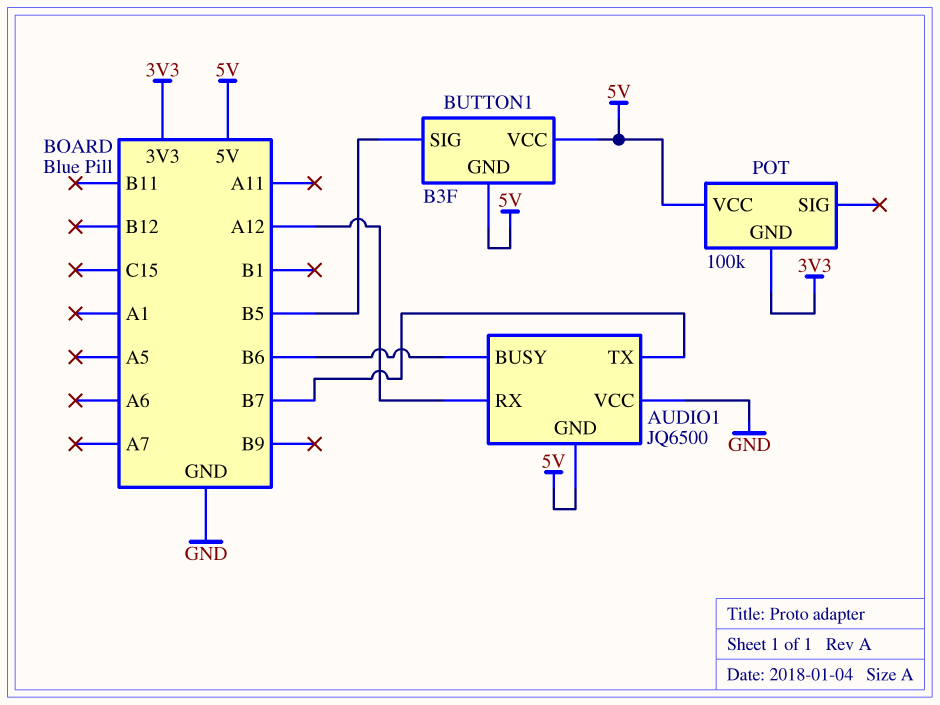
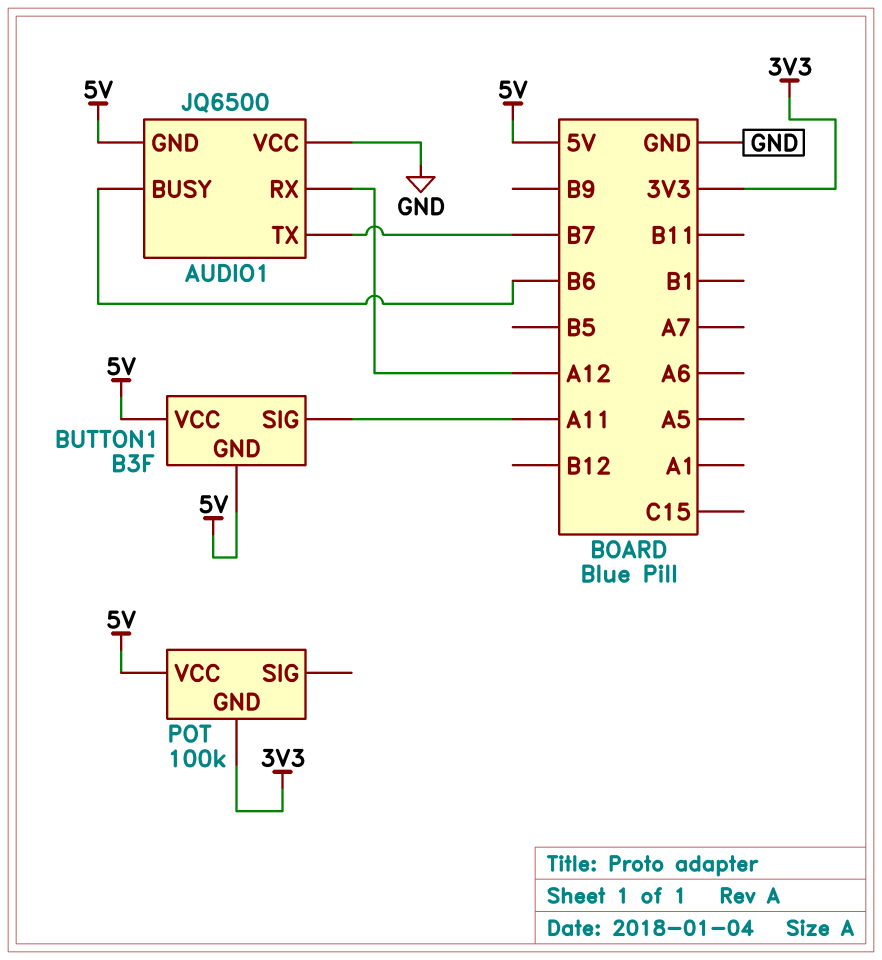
BUTTON1 pin SIG: B5 -> A11

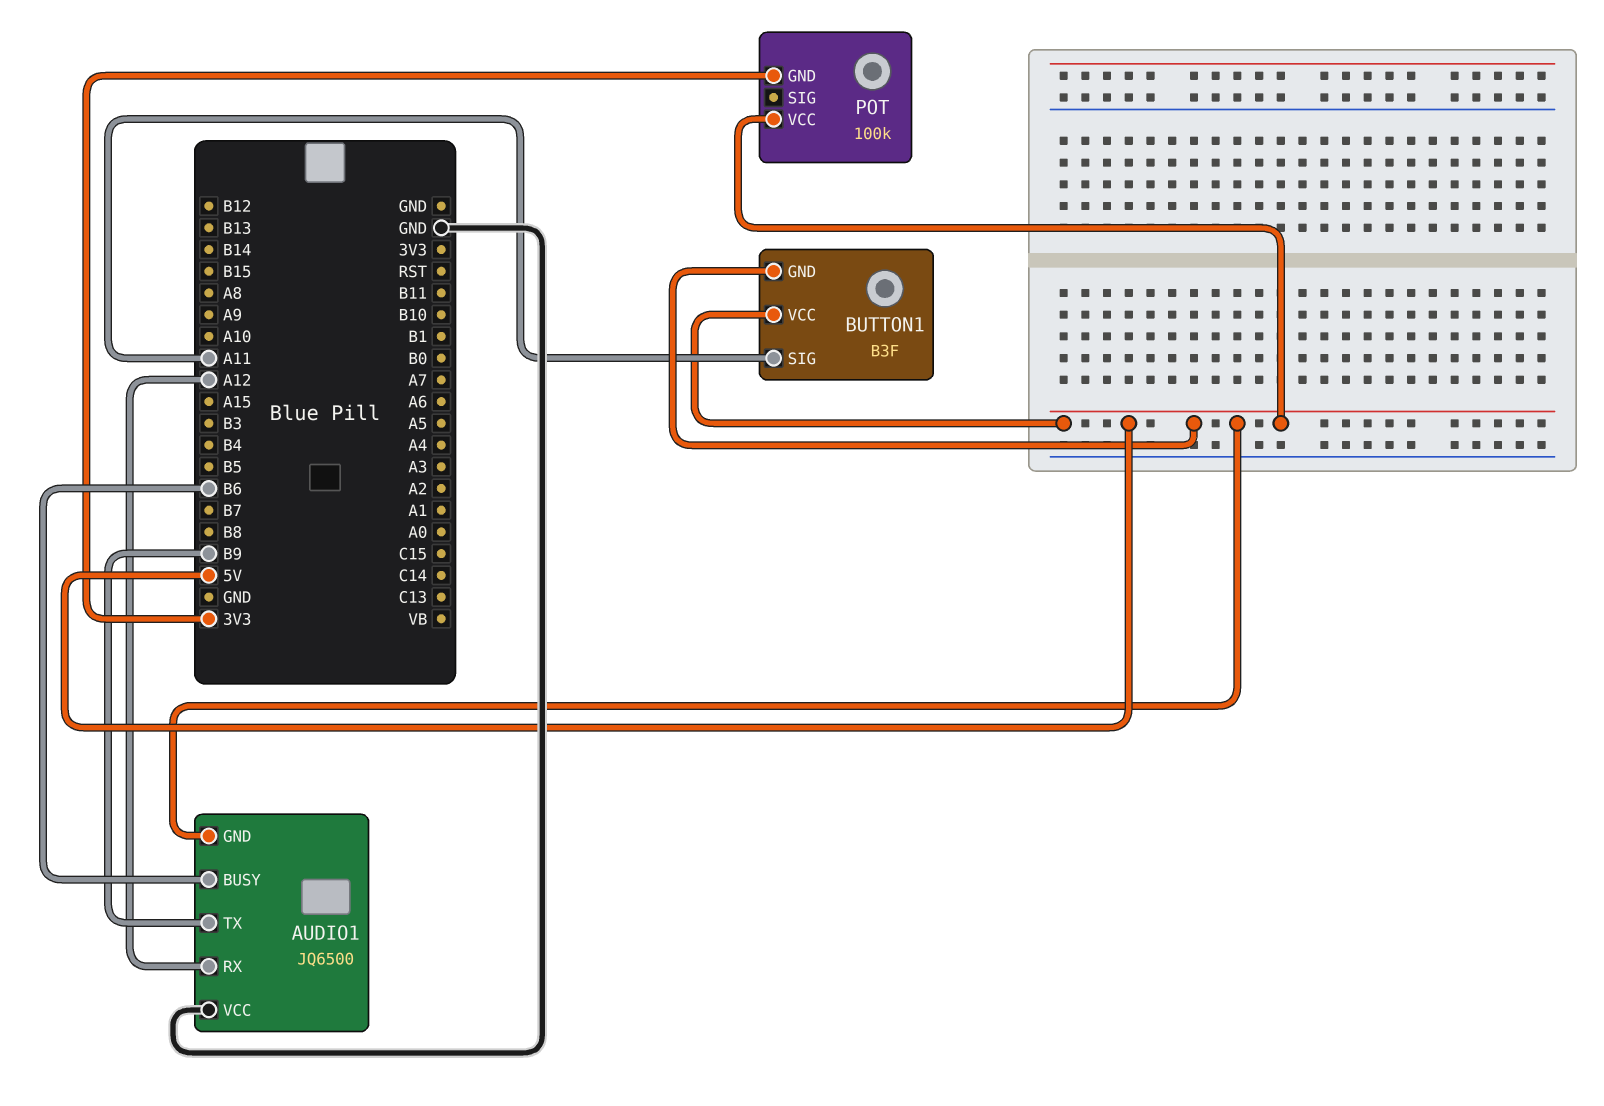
AUDIO1 pin TX: B7 -> B9

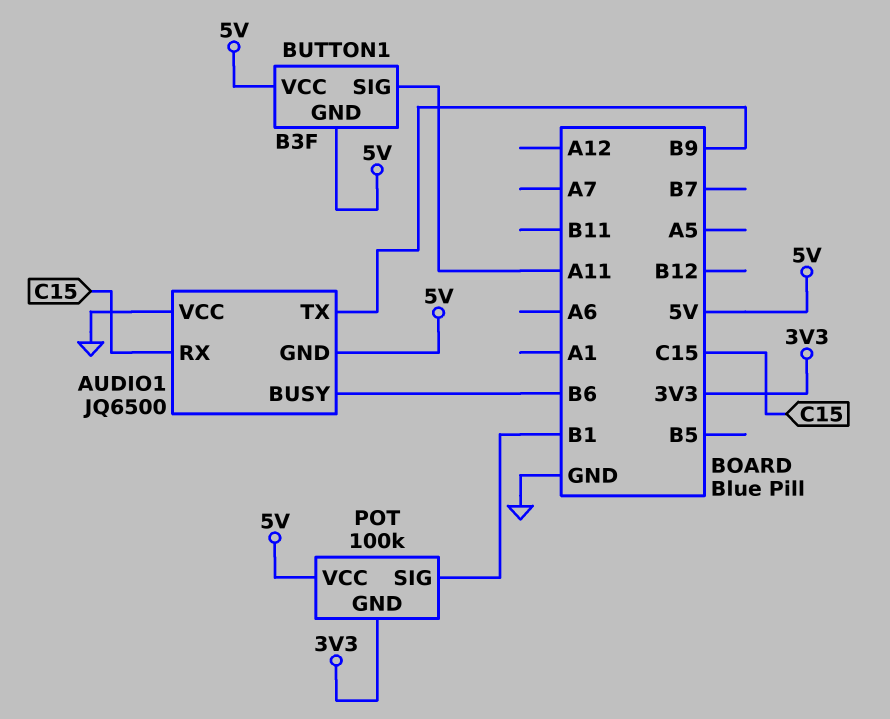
AUDIO1 pin RX: A12 -> C15
POT pin SIG: none -> B1

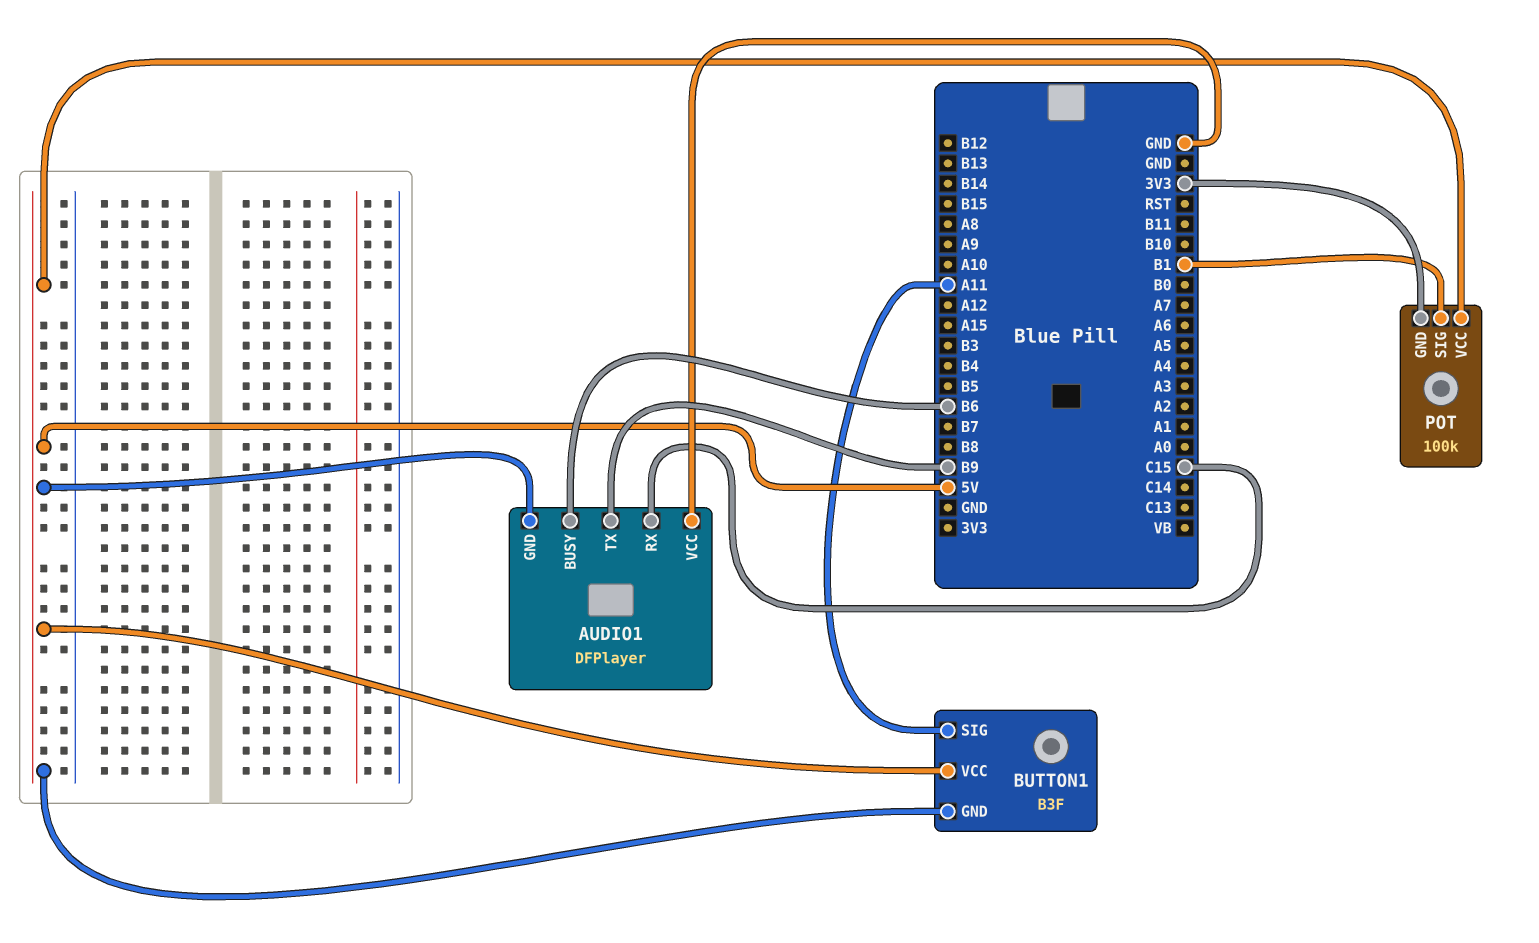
AUDIO1: JQ6500 -> DFPlayer

